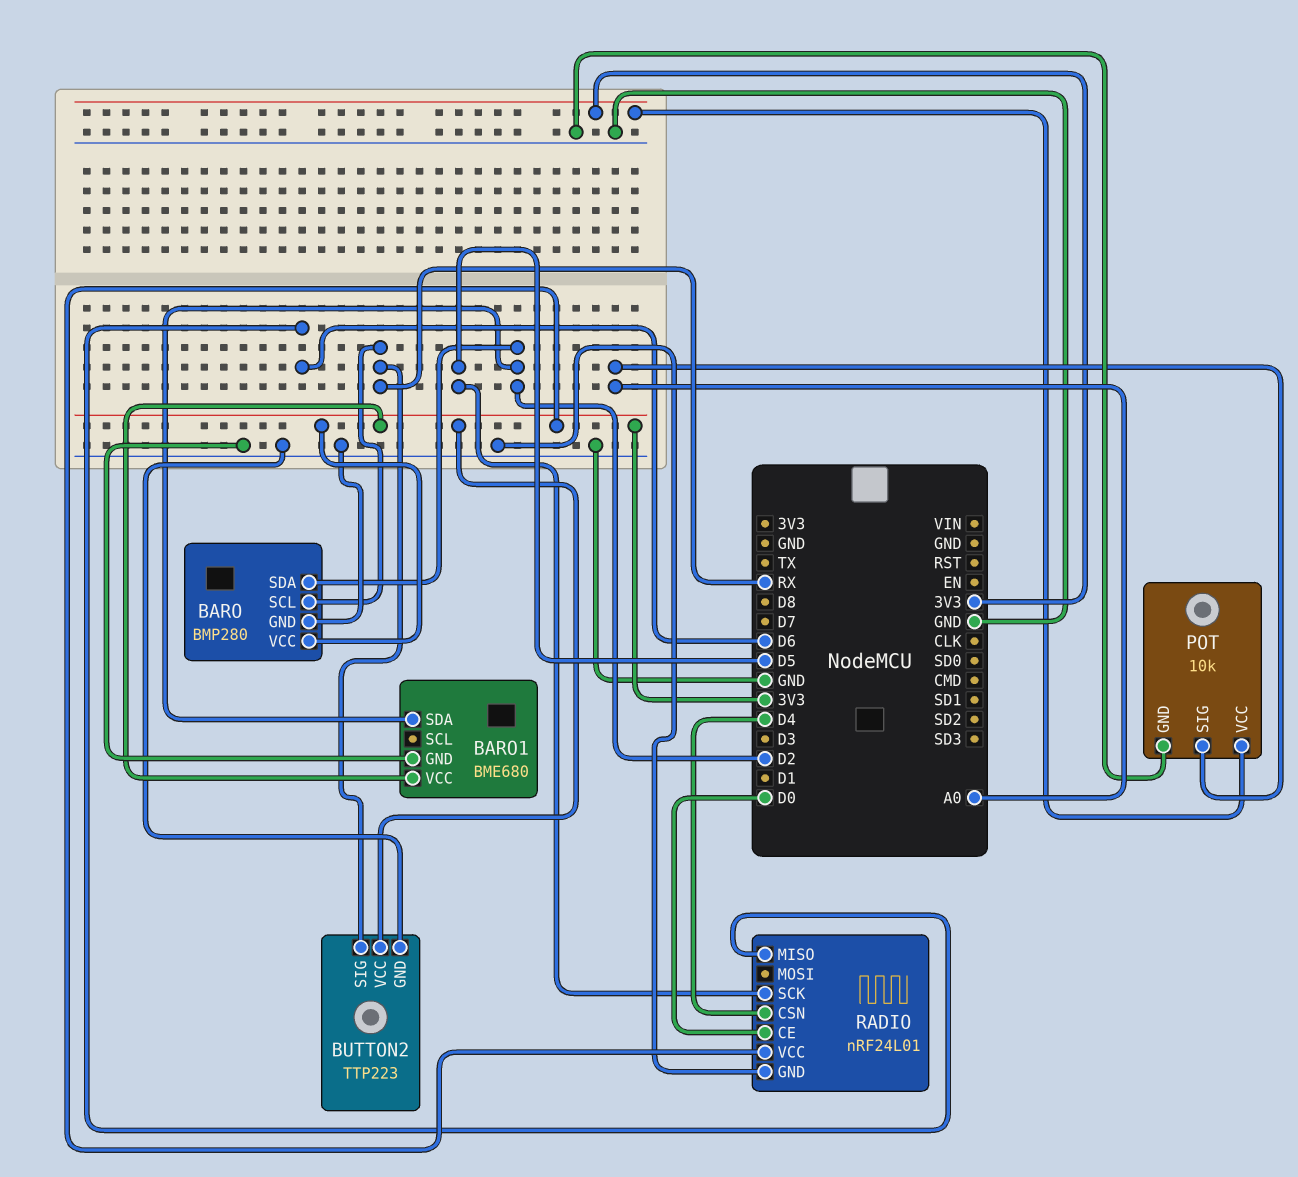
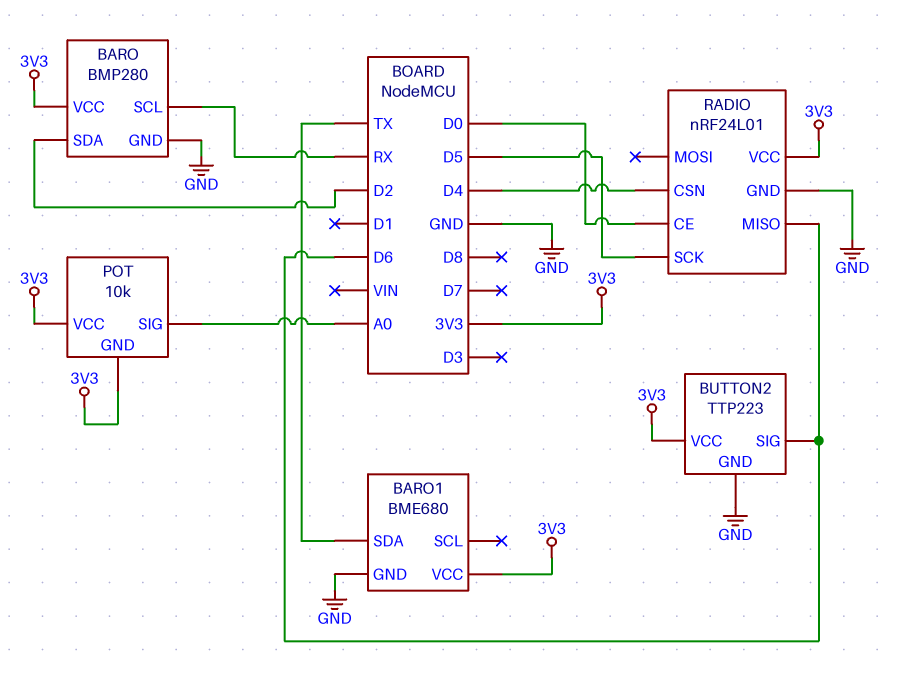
BARO1 pin SDA: D2 -> TX
BUTTON2 pin SIG: RX -> D6
POT pin GND: GND -> 3V3

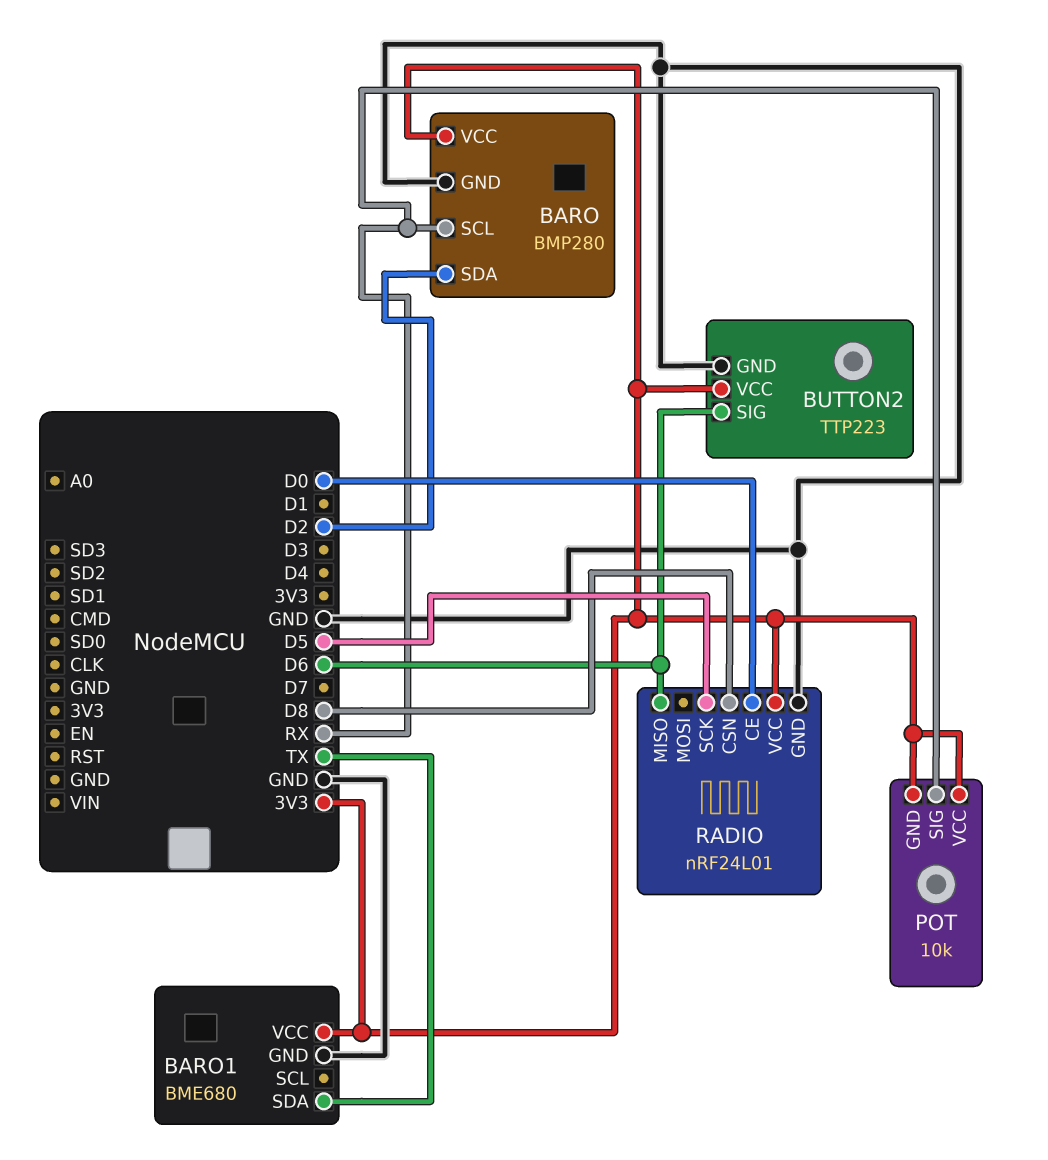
POT pin SIG: A0 -> RX
RADIO pin CSN: D4 -> D8

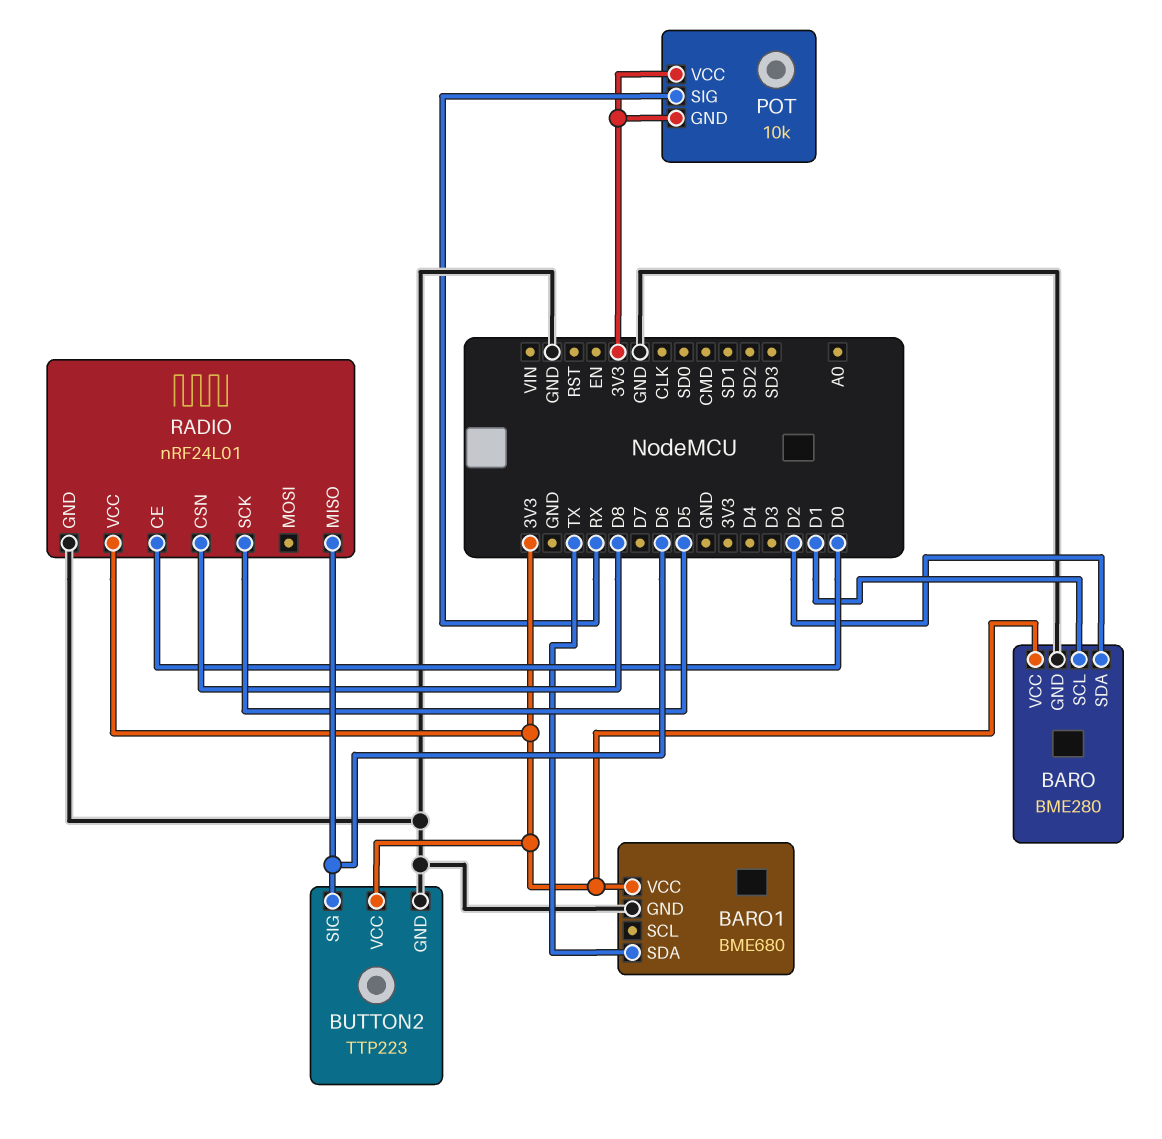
BARO: BMP280 -> BME280
BARO pin SCL: RX -> D1

